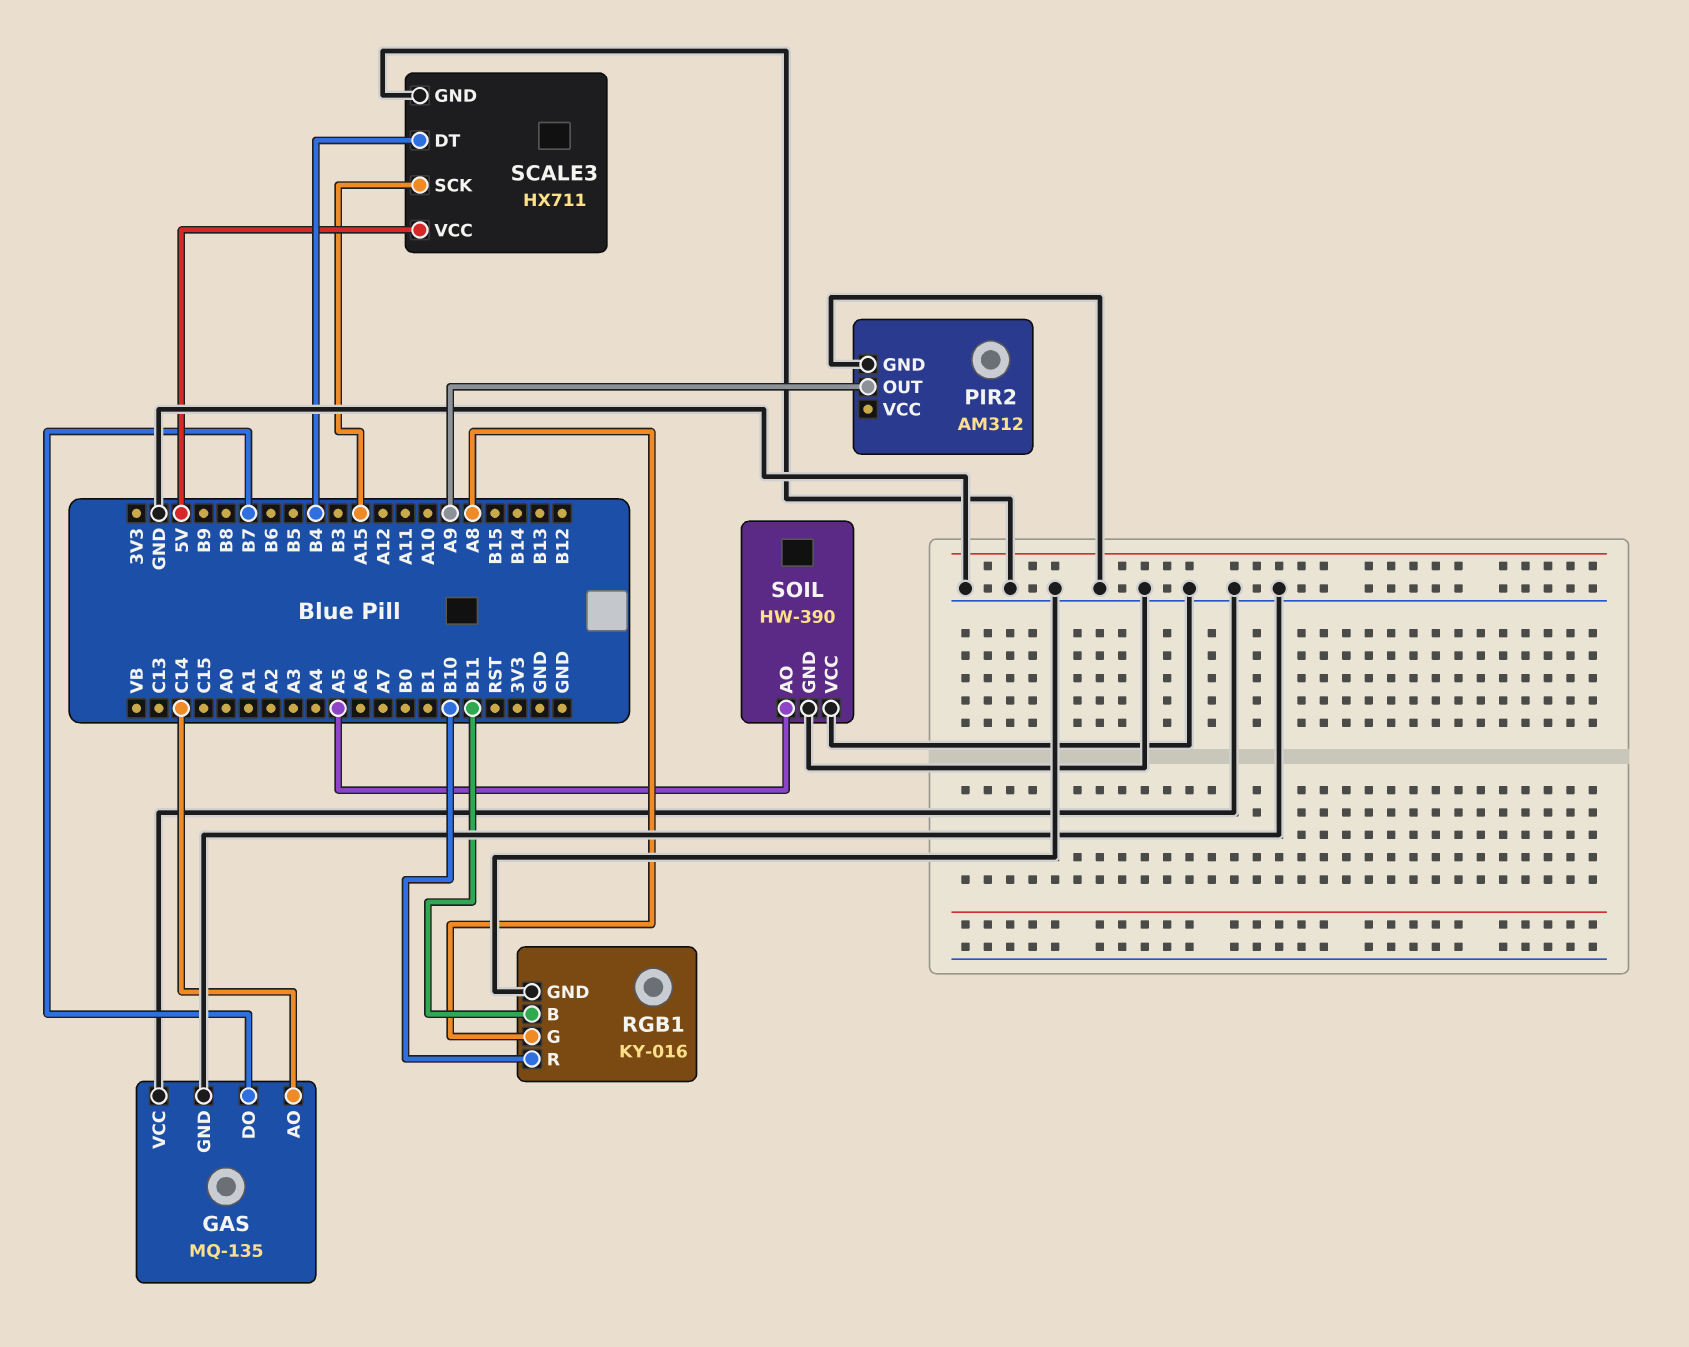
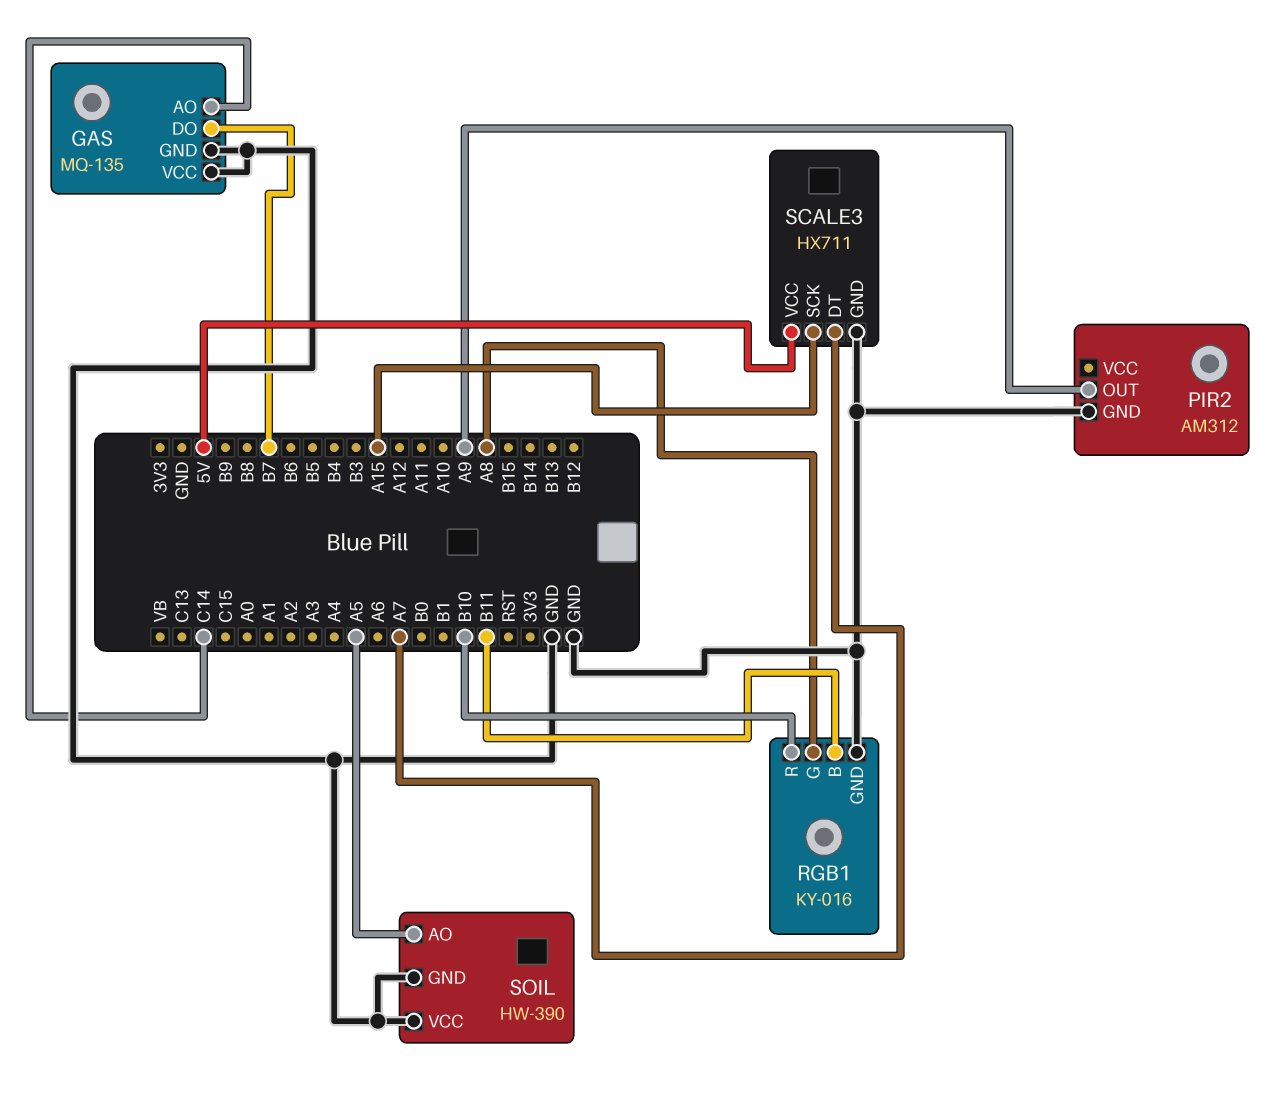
SCALE3 pin DT: B4 -> A7

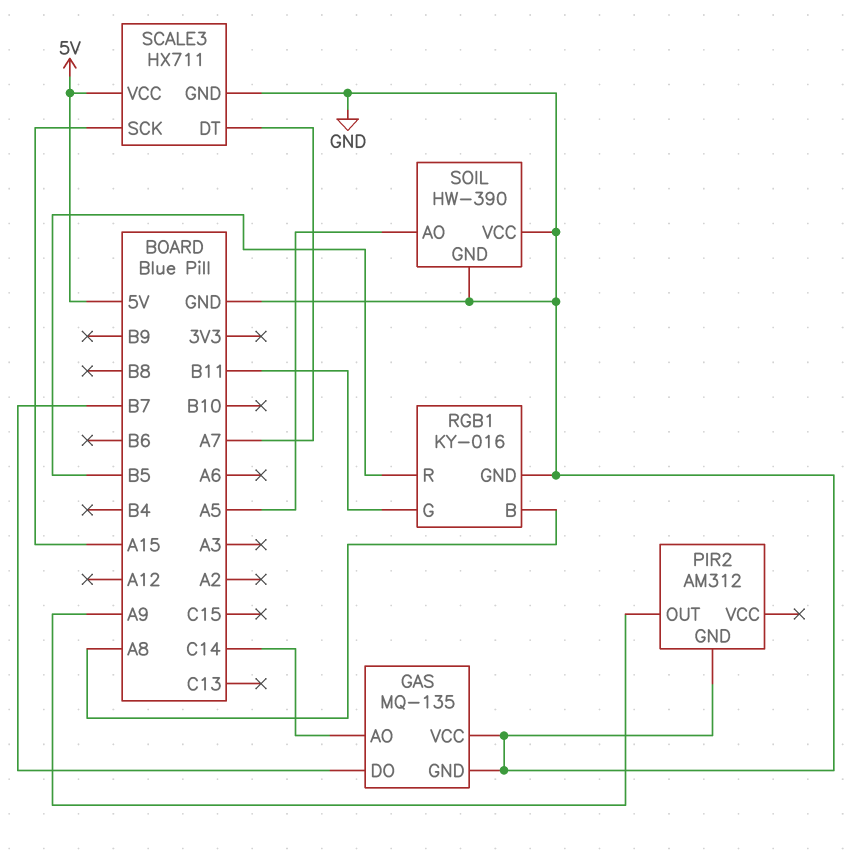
RGB1 pin B: B11 -> A8
RGB1 pin G: A8 -> B11
RGB1 pin R: B10 -> B5

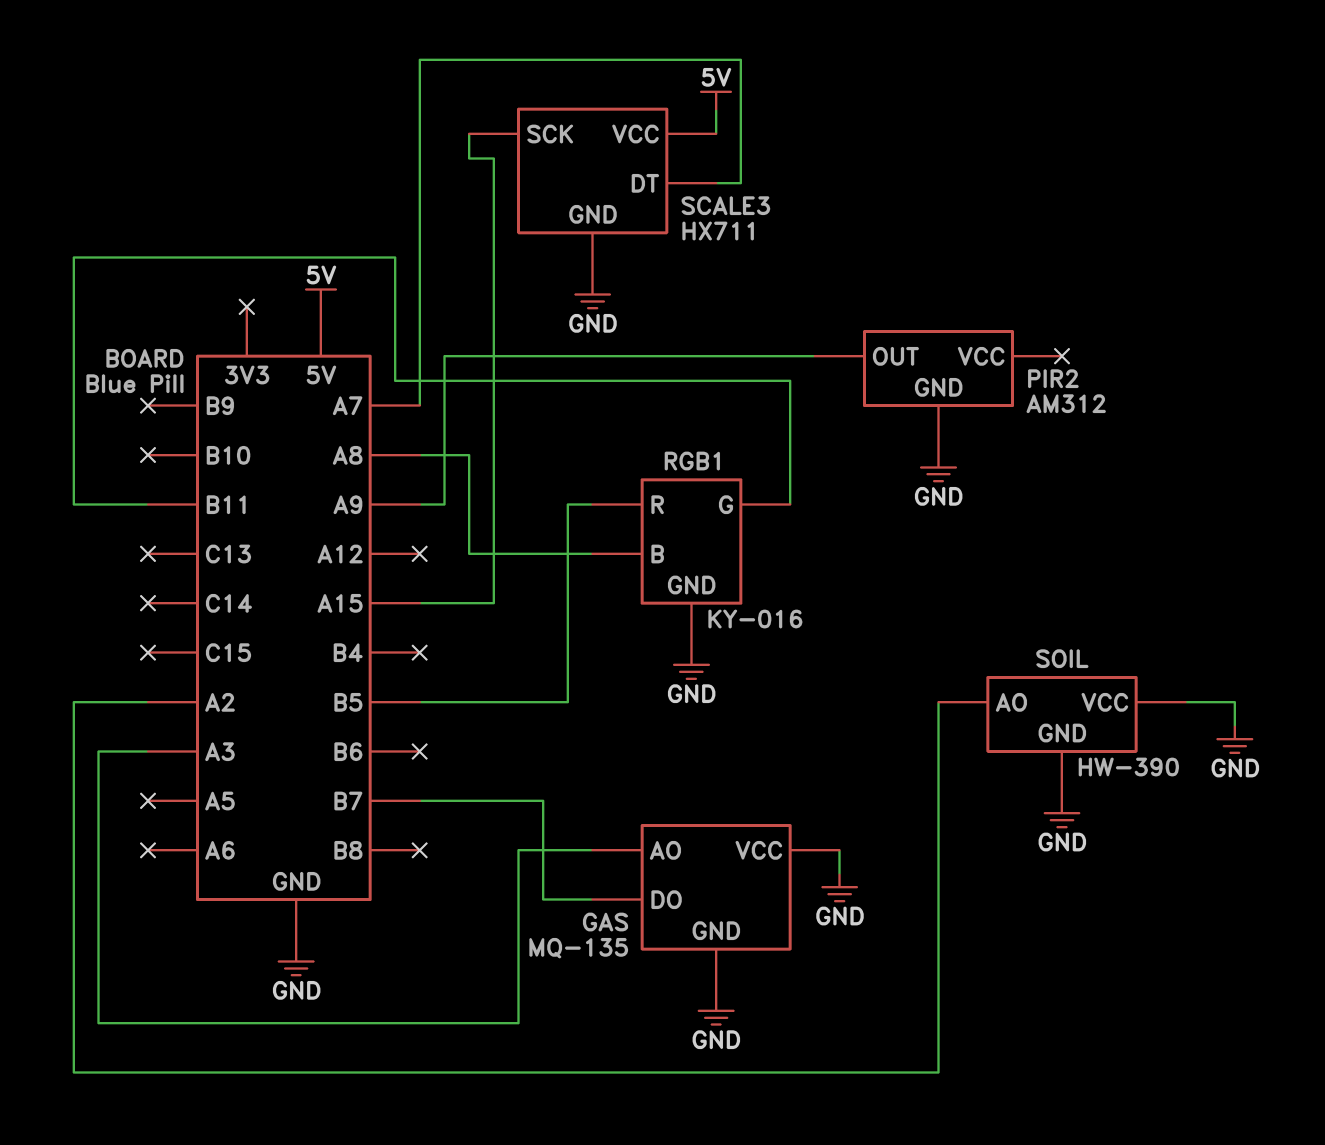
GAS pin AO: C14 -> A3
SOIL pin AO: A5 -> A2

